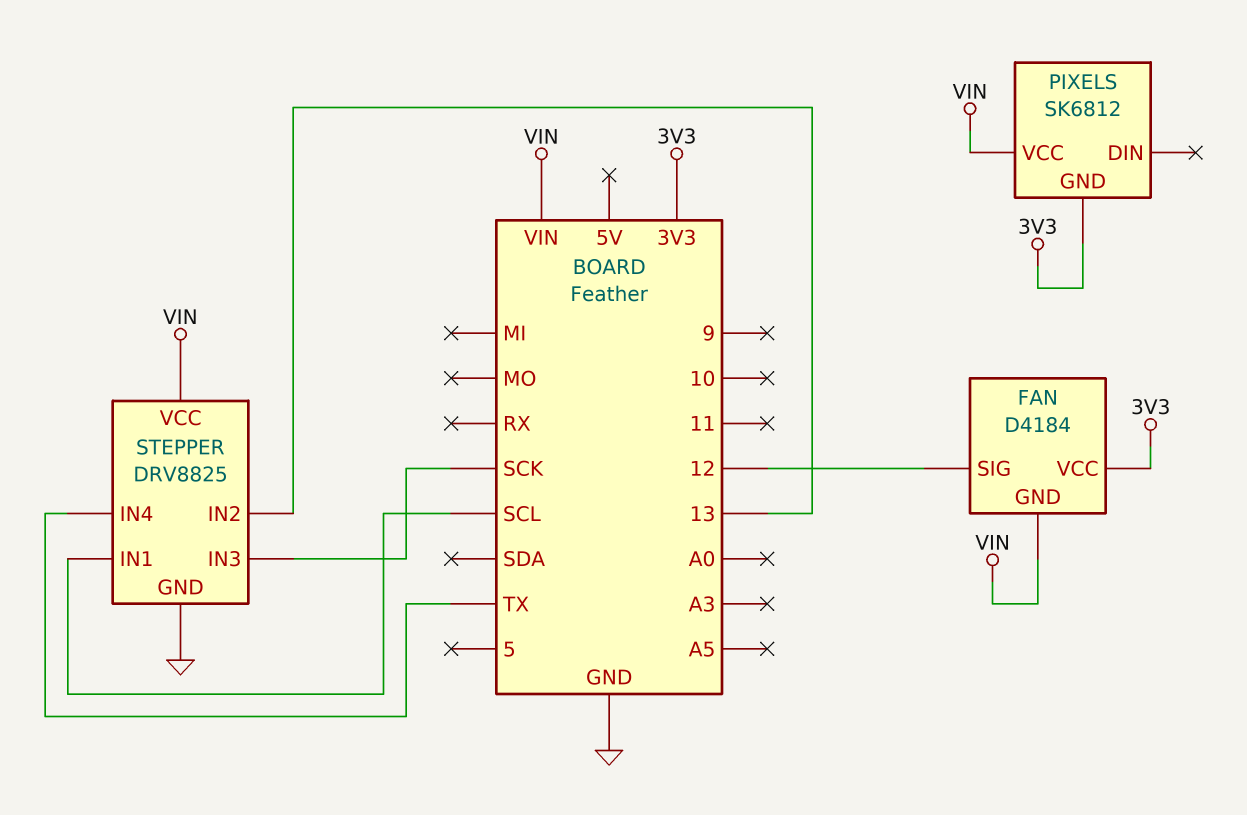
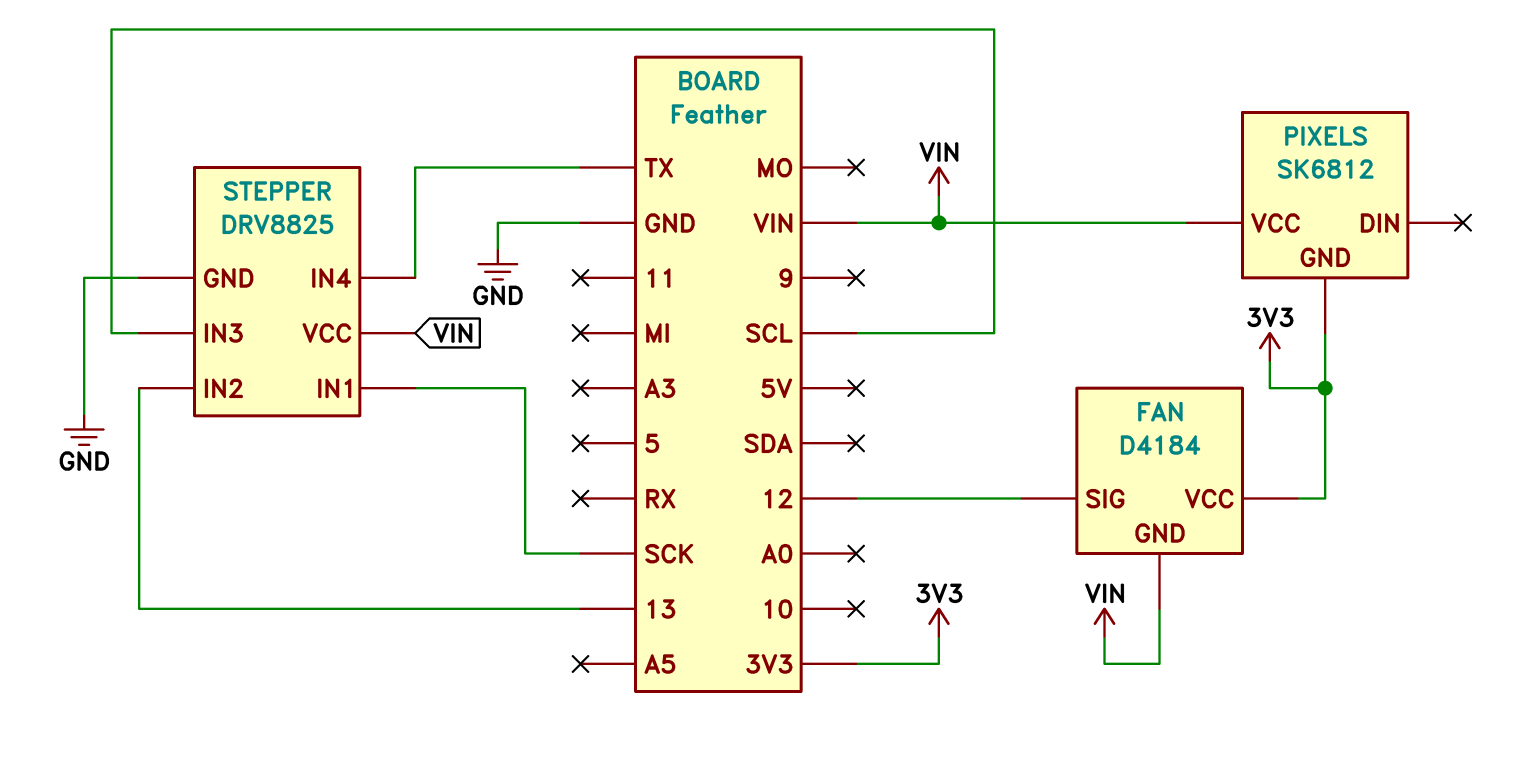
STEPPER pin IN1: SCL -> SCK
STEPPER pin IN3: SCK -> SCL

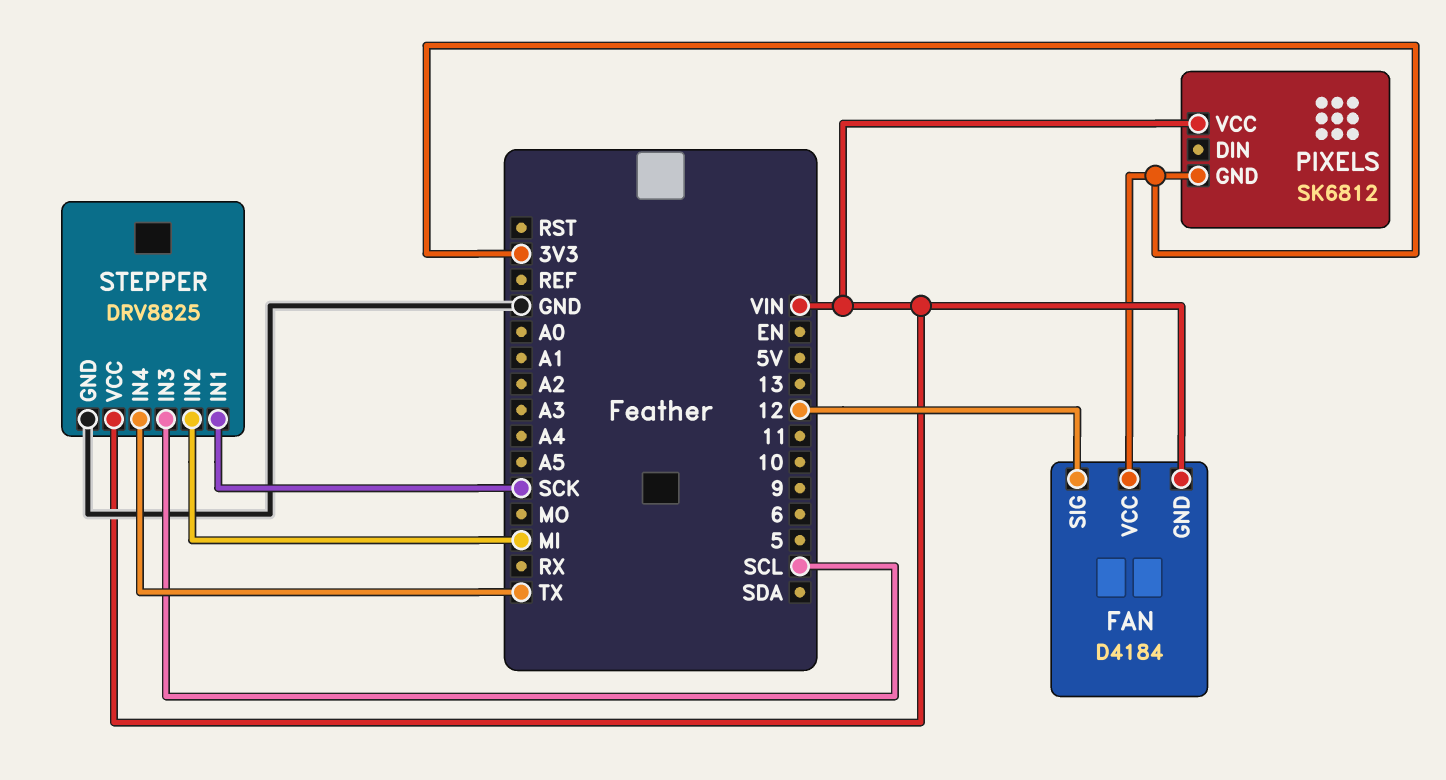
STEPPER pin IN2: 13 -> MI

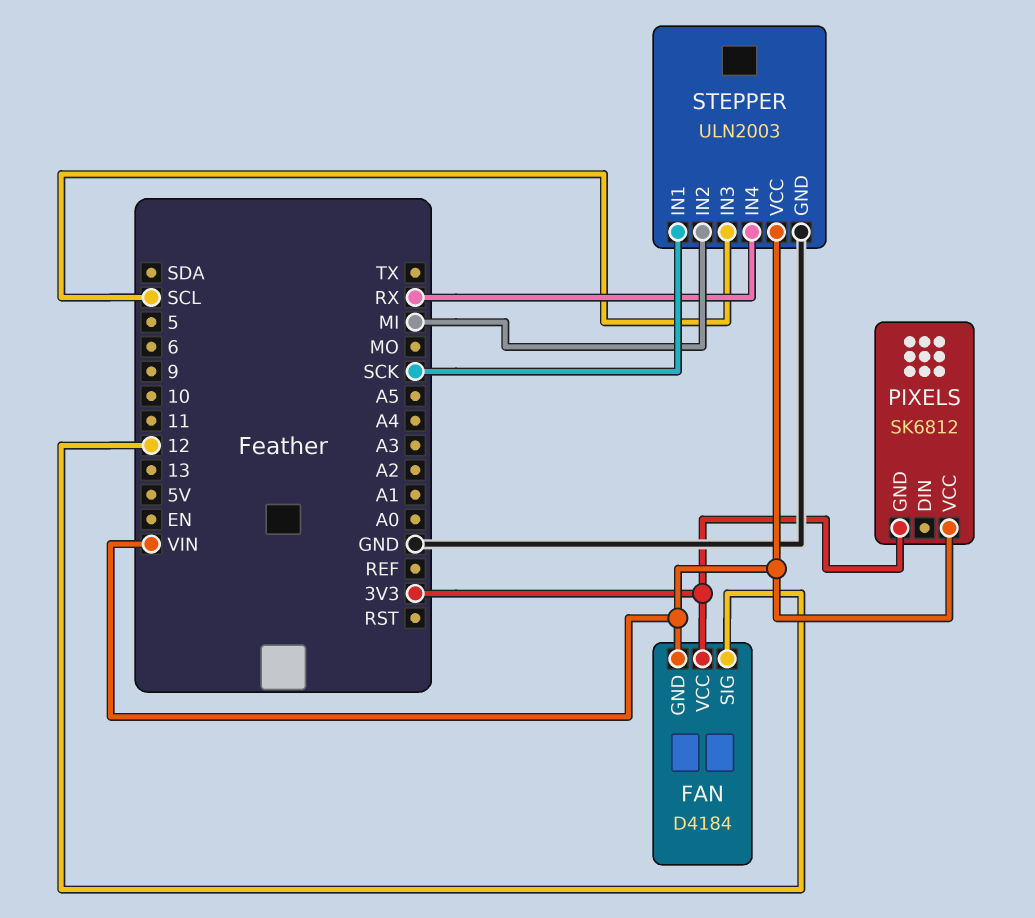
STEPPER: DRV8825 -> ULN2003
STEPPER pin IN4: TX -> RX

